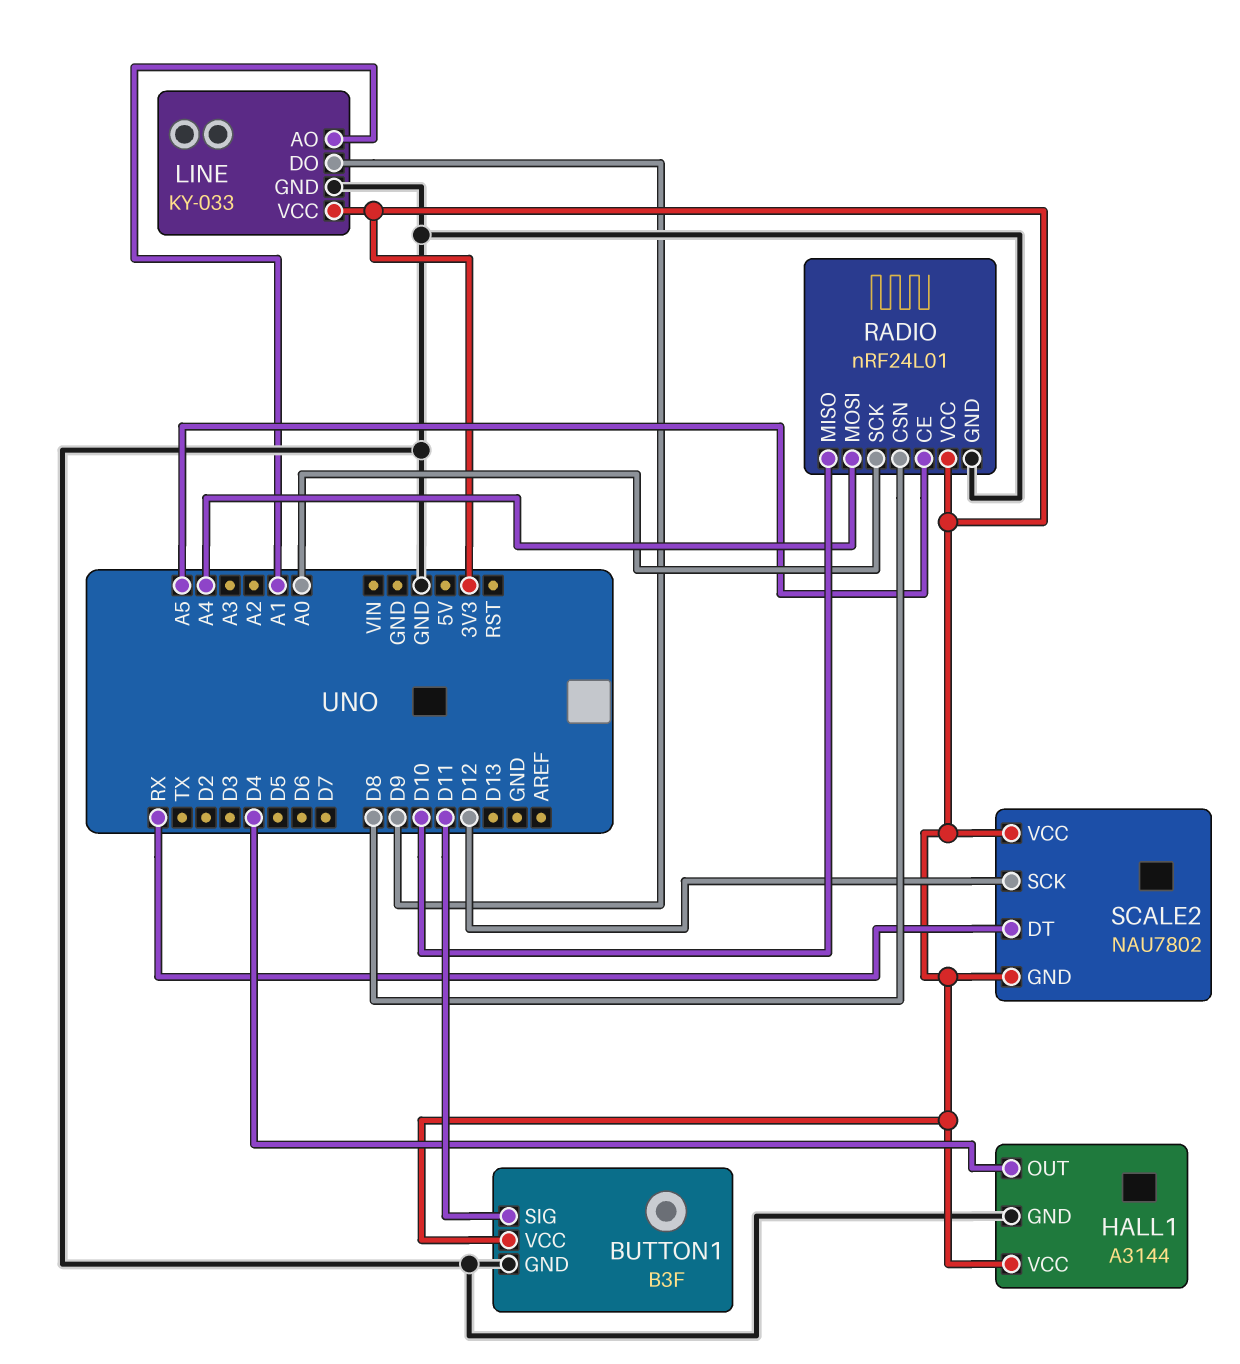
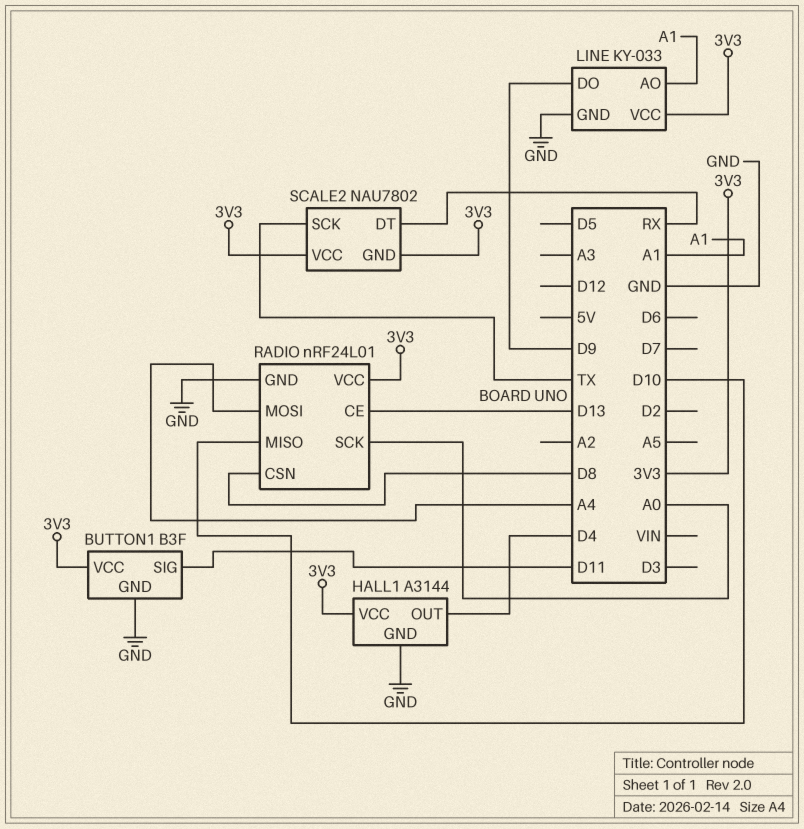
RADIO pin CE: A5 -> D13
SCALE2 pin SCK: D12 -> TX

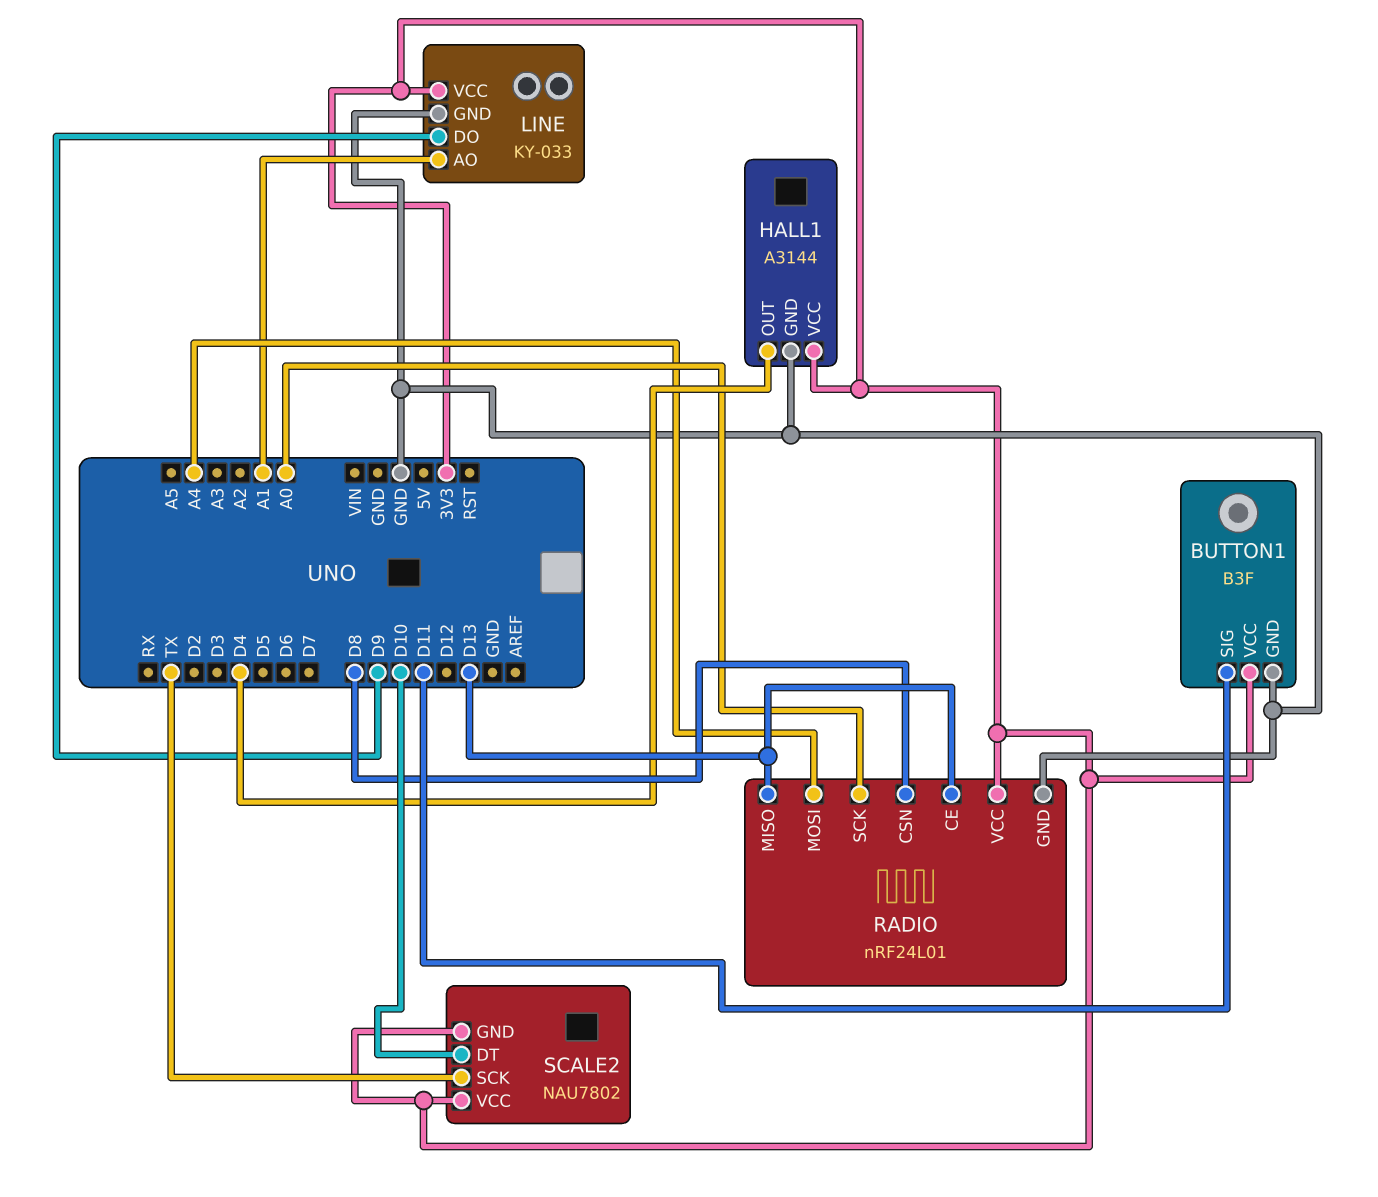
RADIO pin MISO: D10 -> D13
SCALE2 pin DT: RX -> D10

